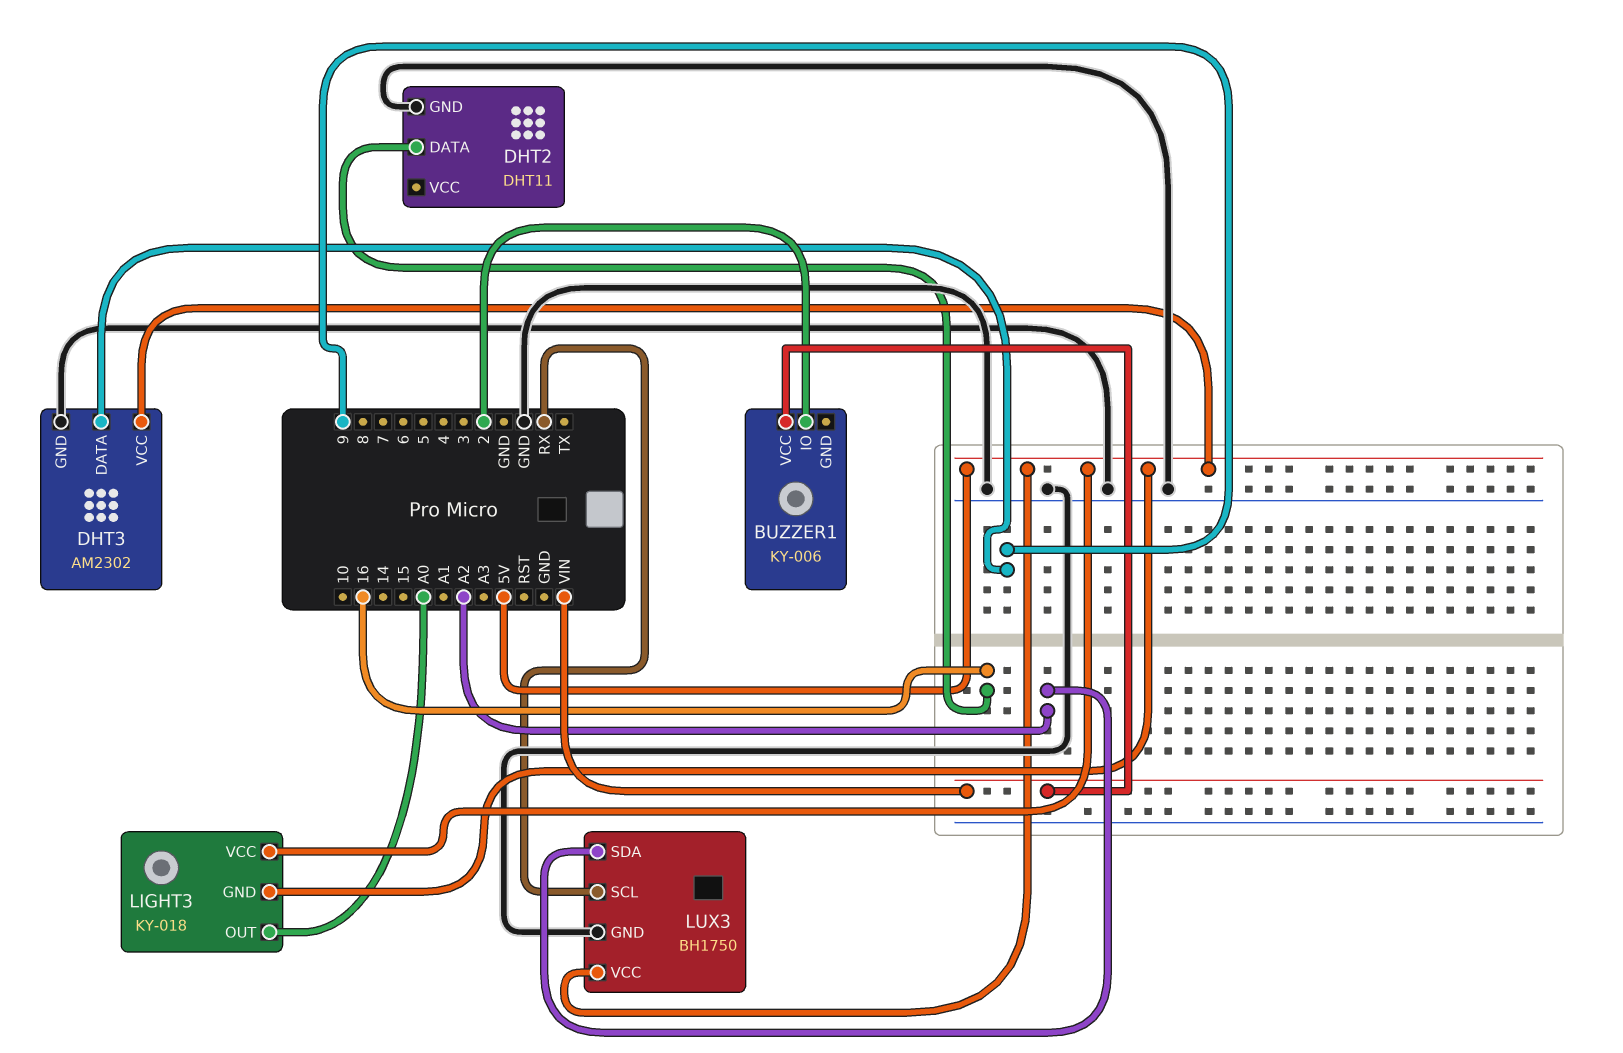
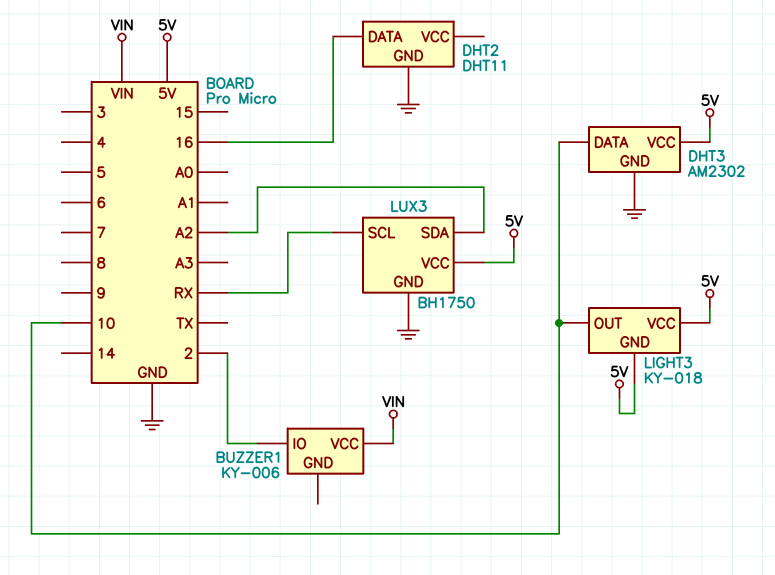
DHT3 pin DATA: 9 -> 10
LIGHT3 pin OUT: A0 -> 10

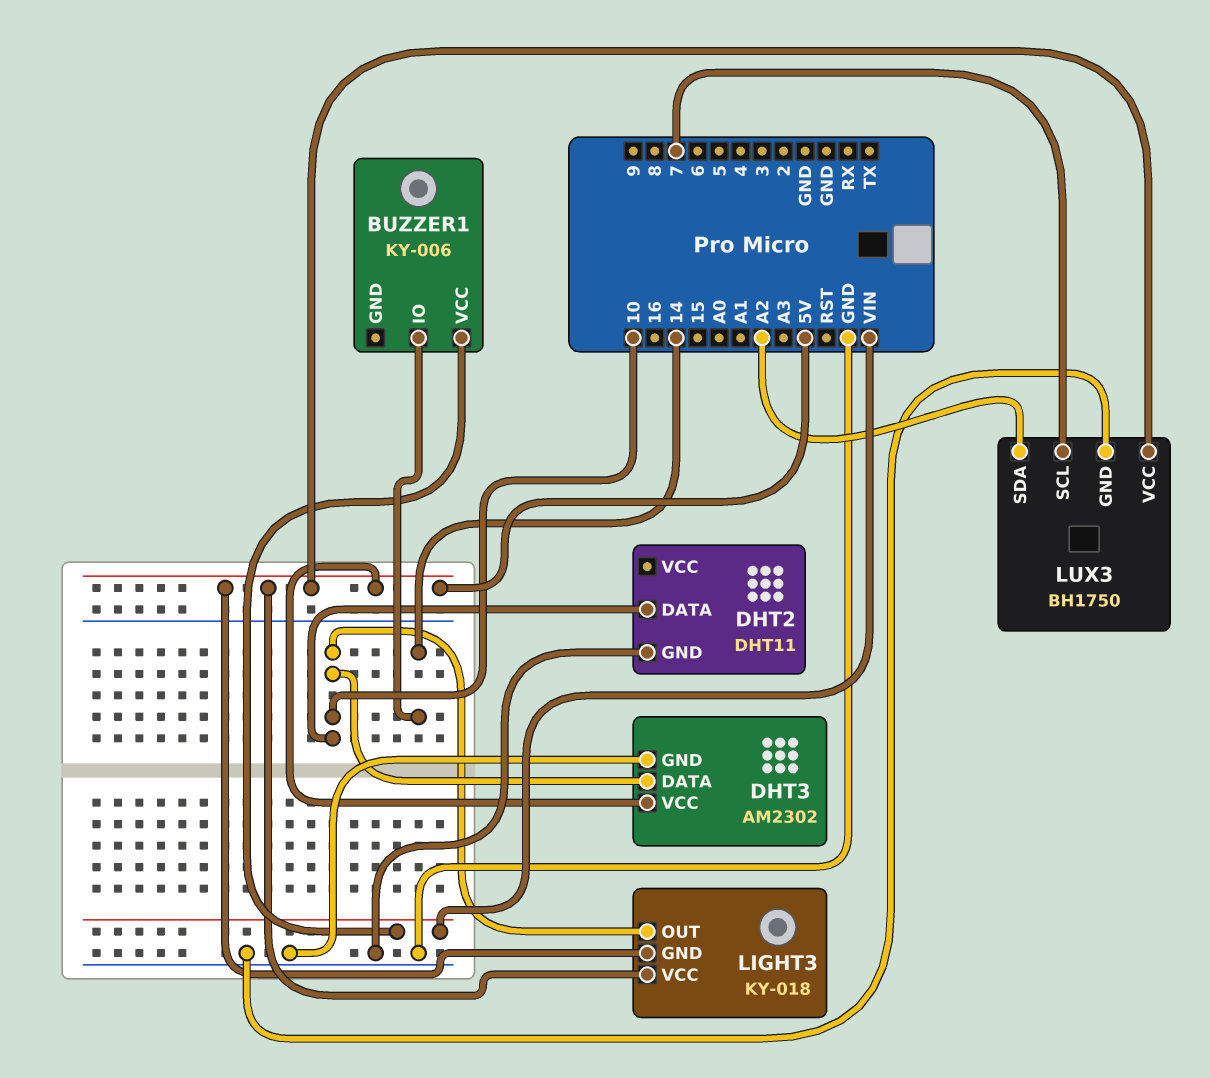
BUZZER1 pin IO: 2 -> 14
DHT2 pin DATA: 16 -> 10
LUX3 pin SCL: RX -> 7

